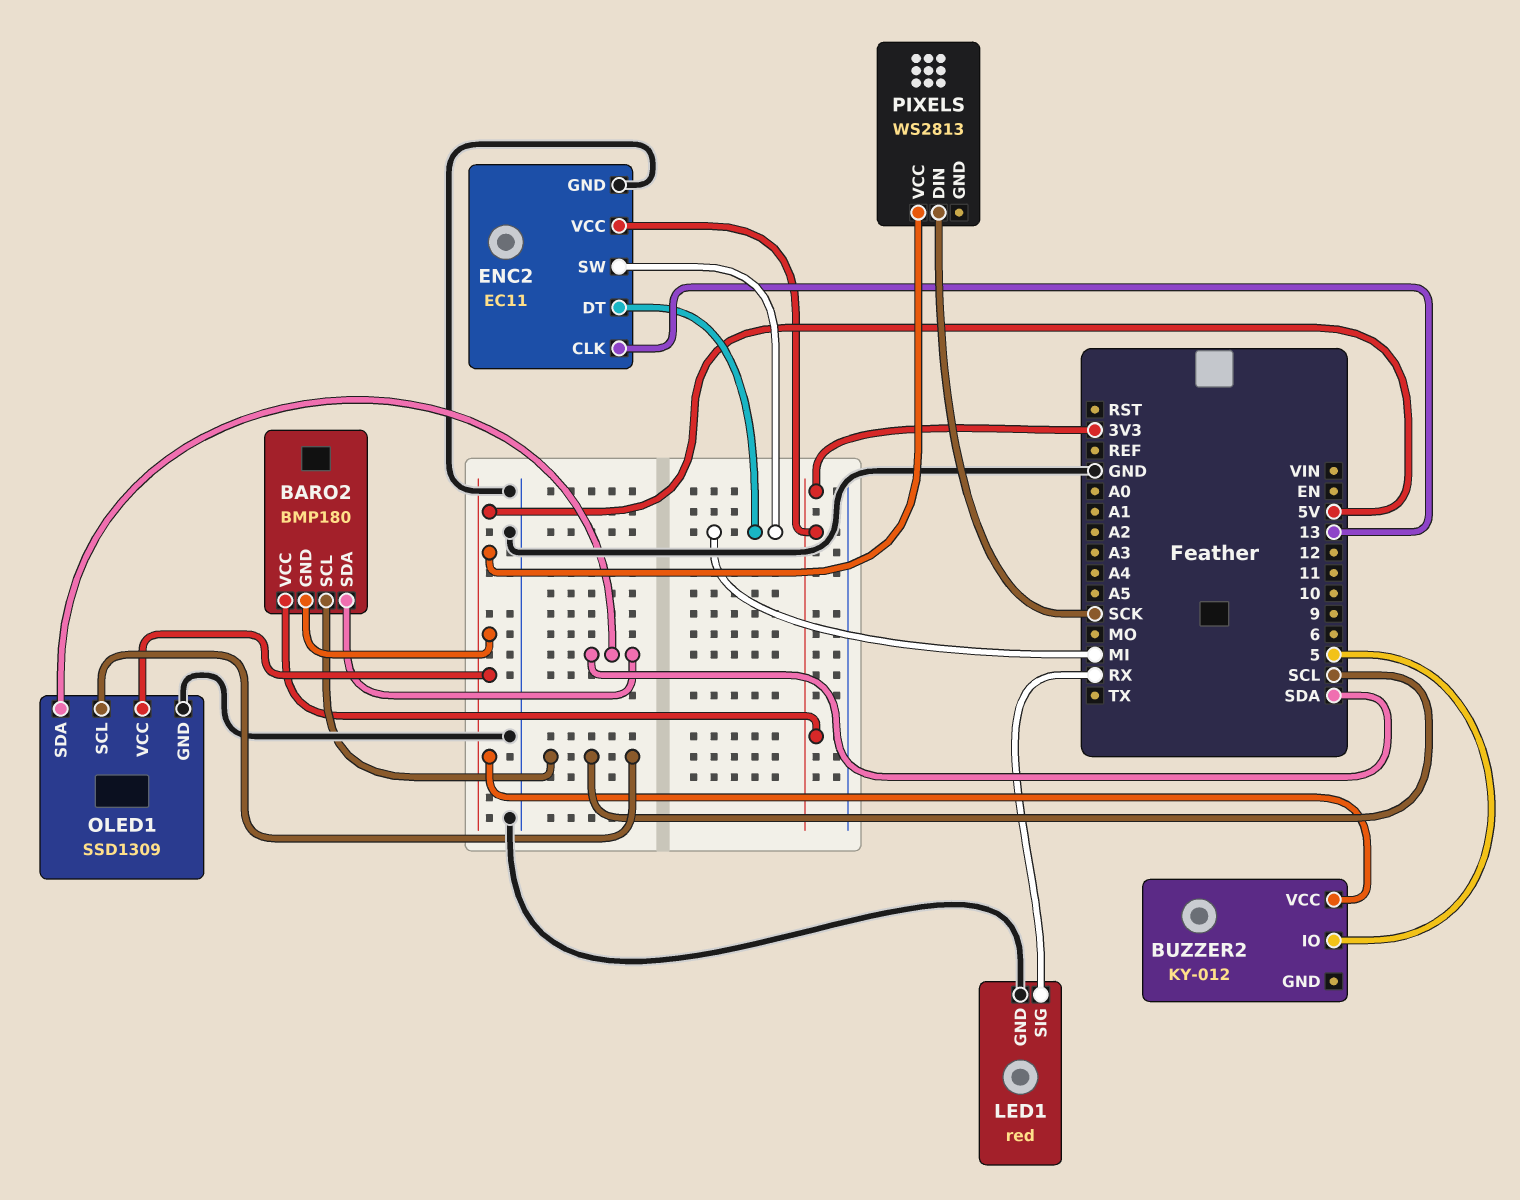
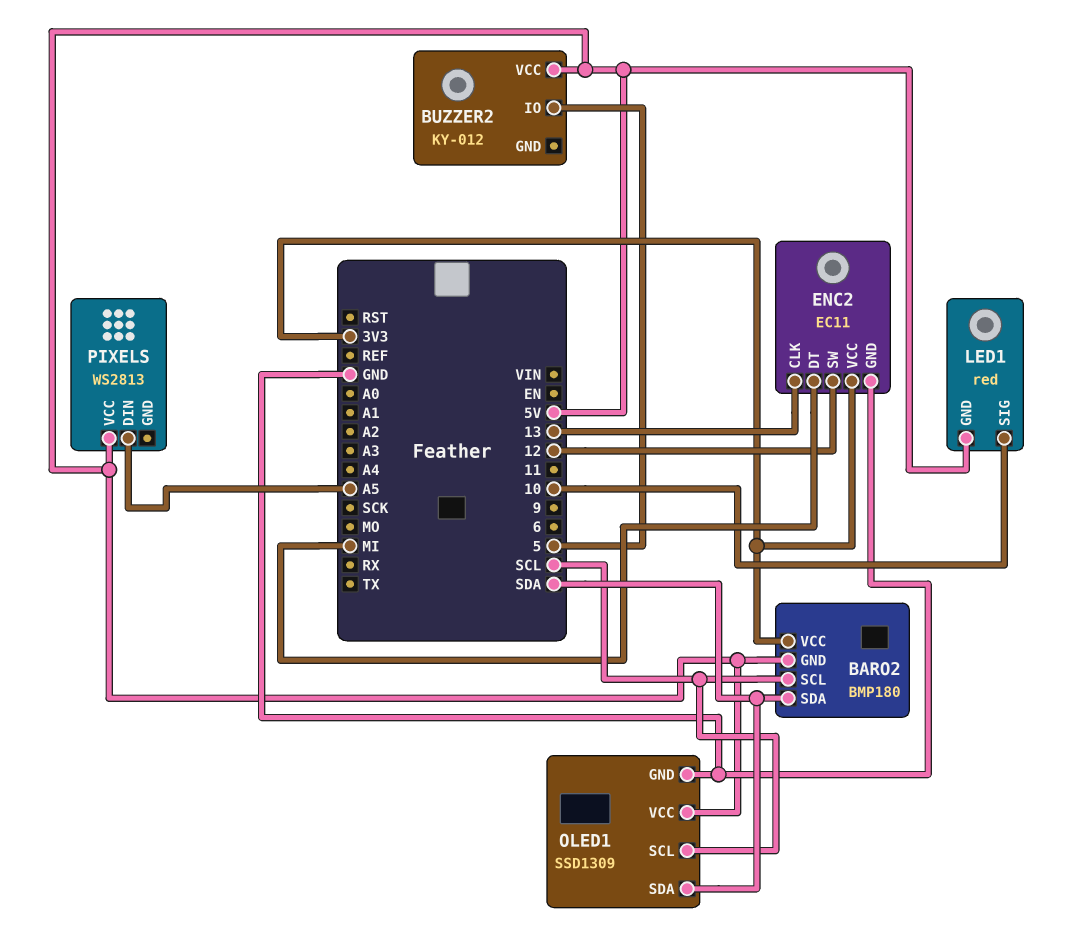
ENC2 pin SW: MI -> 12
LED1 pin GND: GND -> 5V
LED1 pin SIG: RX -> 10
PIXELS pin DIN: SCK -> A5

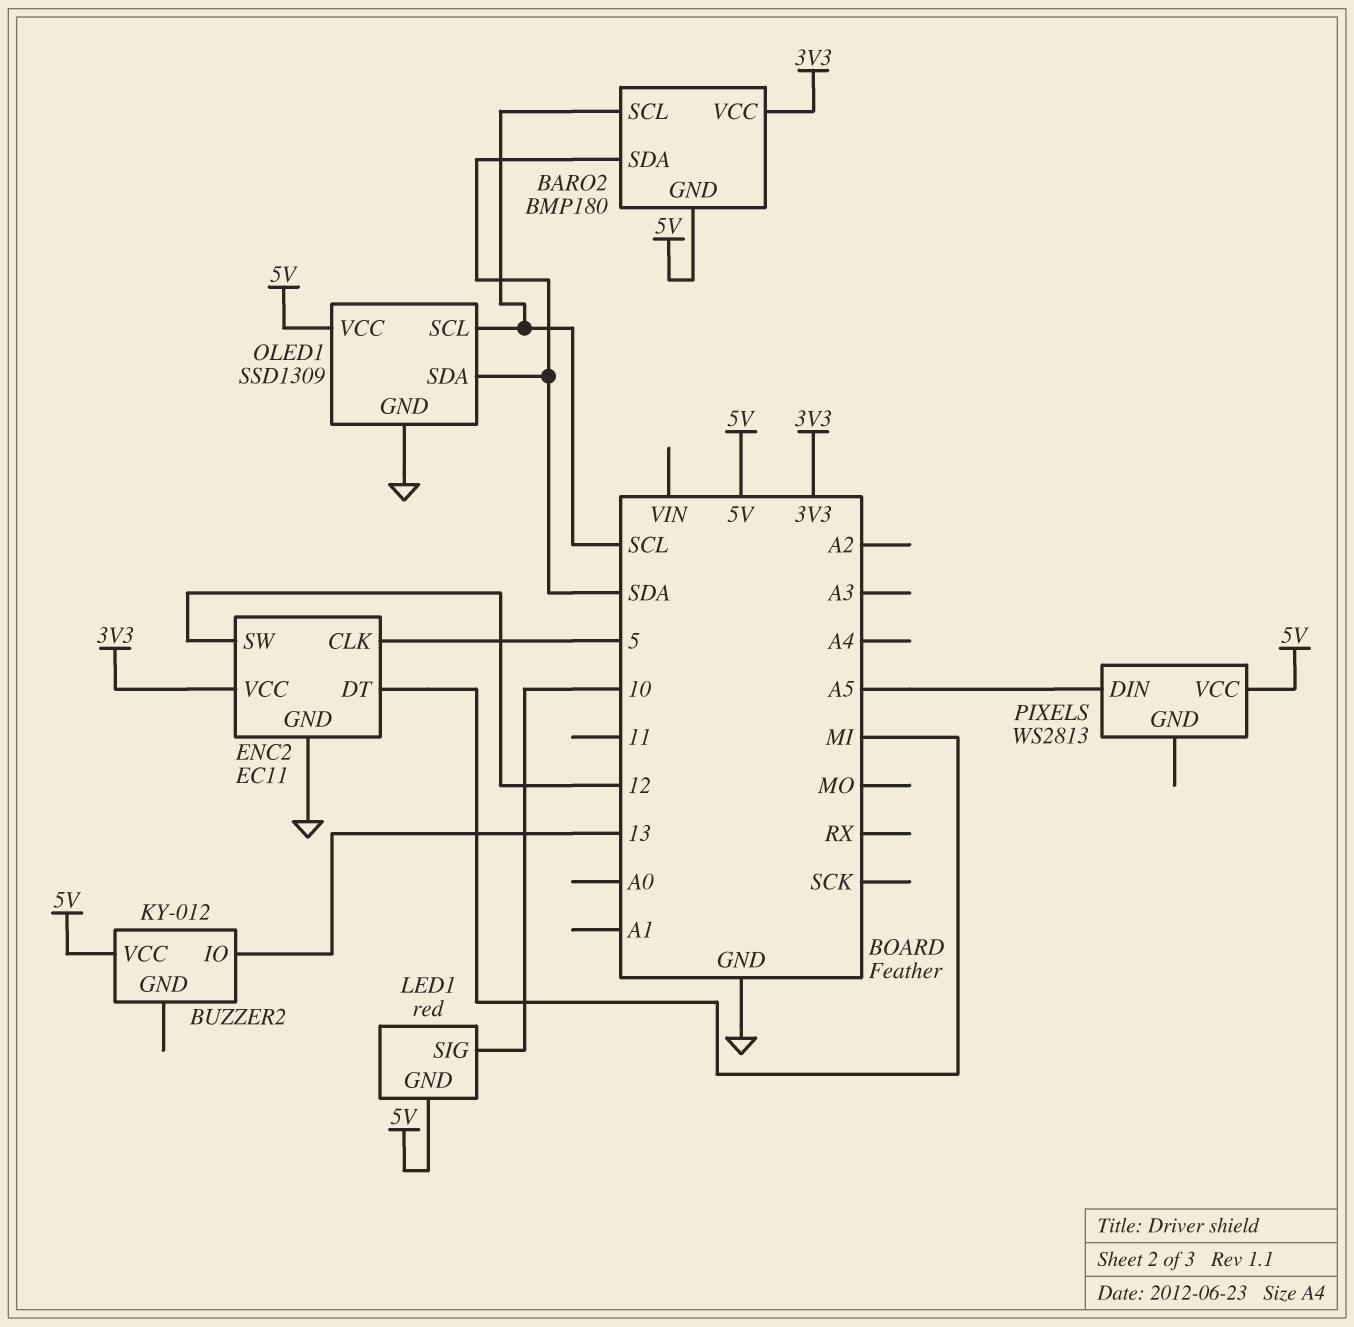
BUZZER2 pin IO: 5 -> 13
ENC2 pin CLK: 13 -> 5

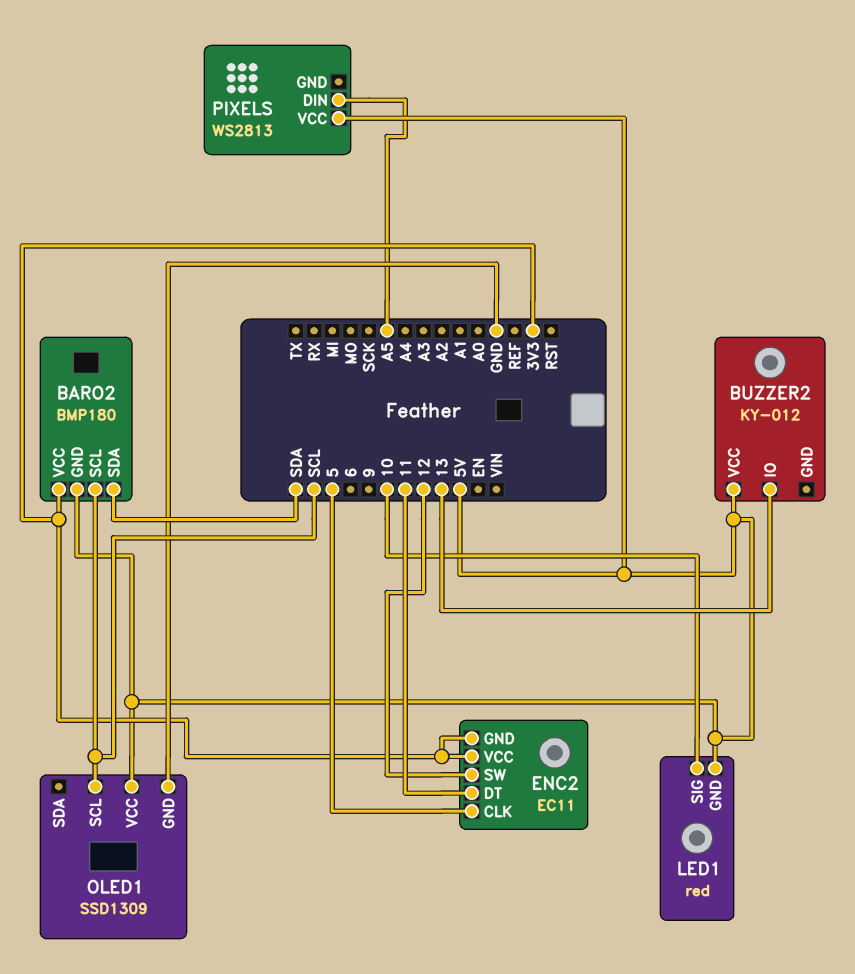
ENC2 pin DT: MI -> 11
ENC2 pin GND: GND -> 3V3
OLED1 pin SDA: SDA -> none

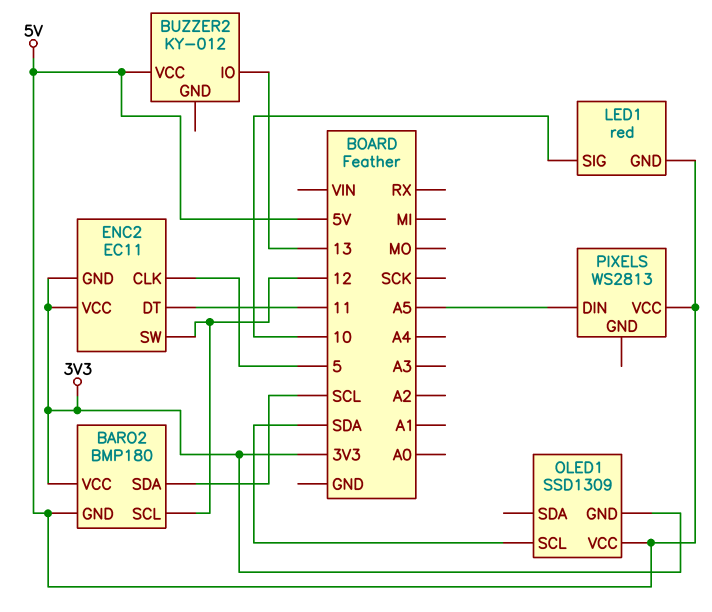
BARO2 pin SCL: SCL -> 12
BARO2 pin SDA: SDA -> SCL
OLED1 pin GND: GND -> 3V3
OLED1 pin SCL: SCL -> SDA

